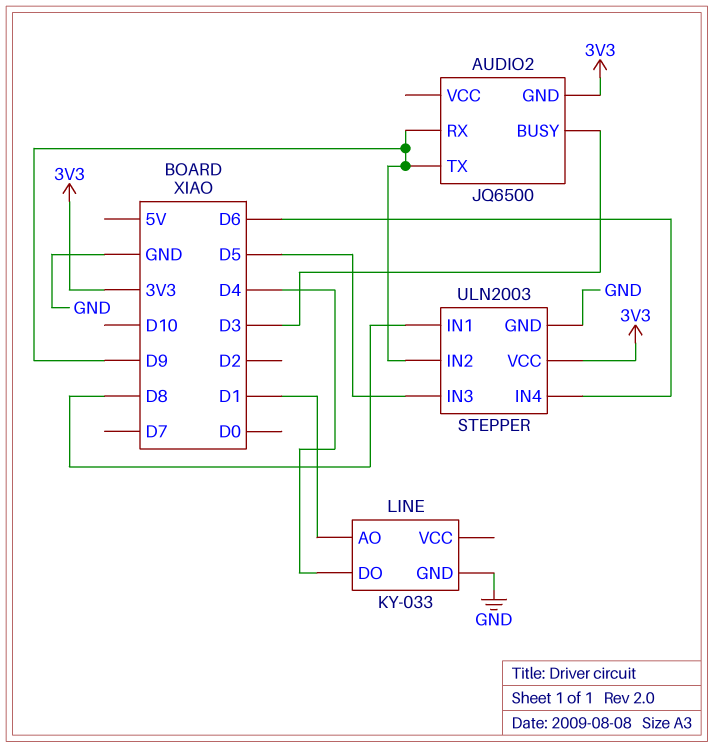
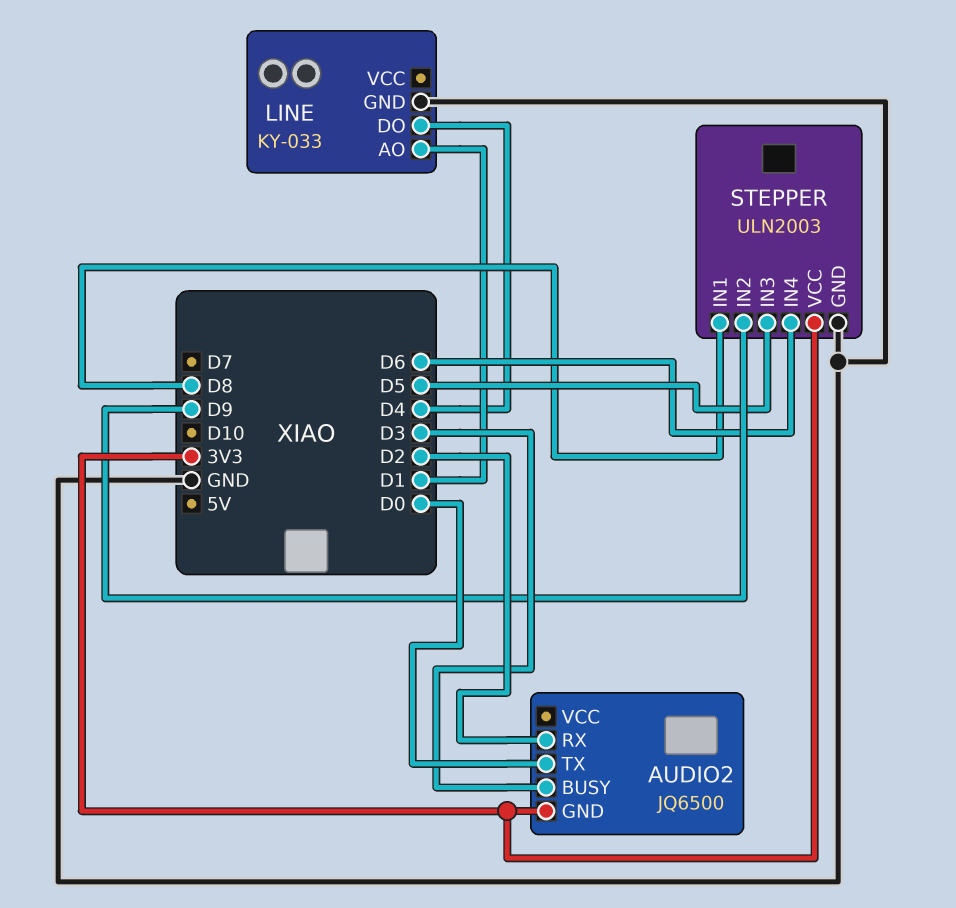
AUDIO2 pin RX: D9 -> D2
AUDIO2 pin TX: D9 -> D0

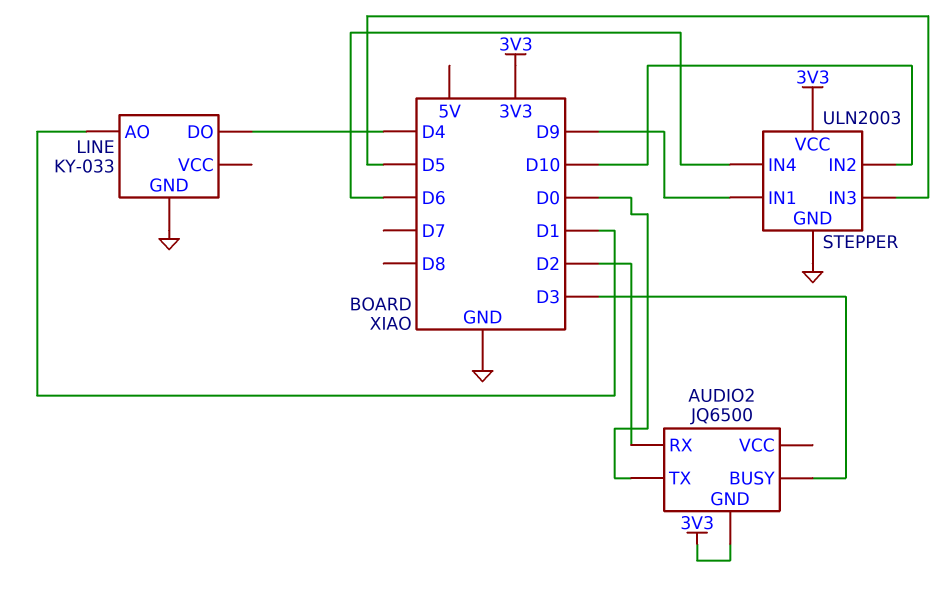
STEPPER pin IN1: D8 -> D9
STEPPER pin IN2: D9 -> D10

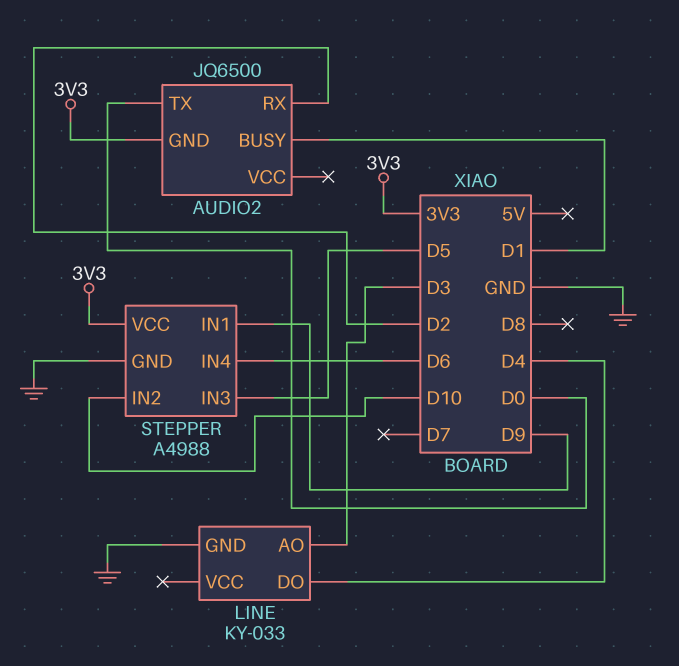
AUDIO2 pin BUSY: D3 -> D1
LINE pin AO: D1 -> D3
STEPPER: ULN2003 -> A4988

